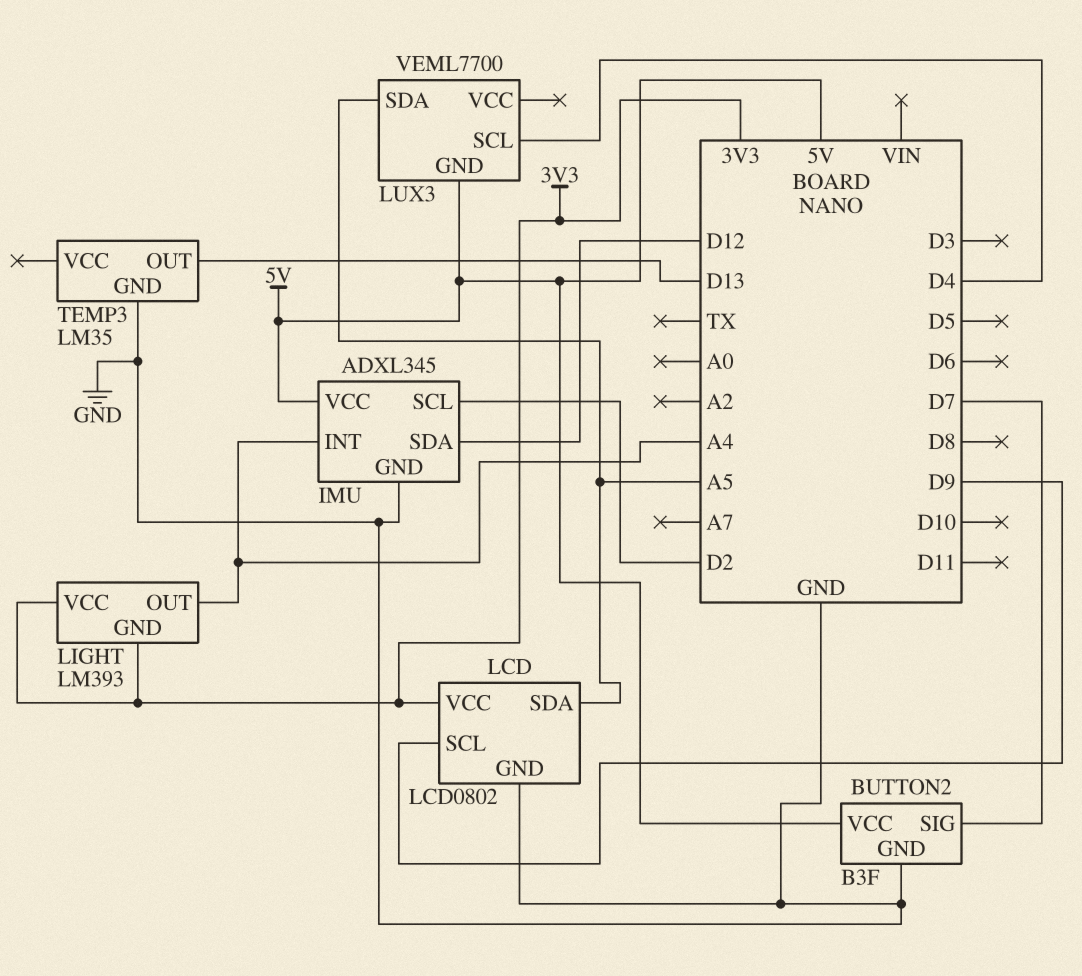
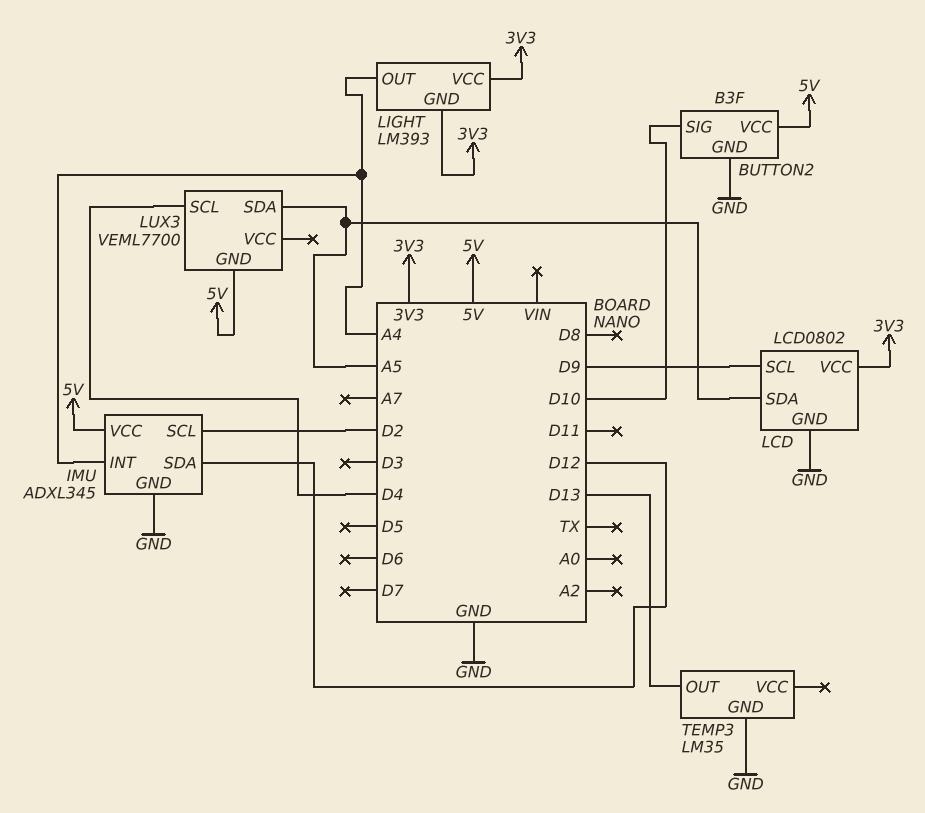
BUTTON2 pin SIG: D7 -> D10

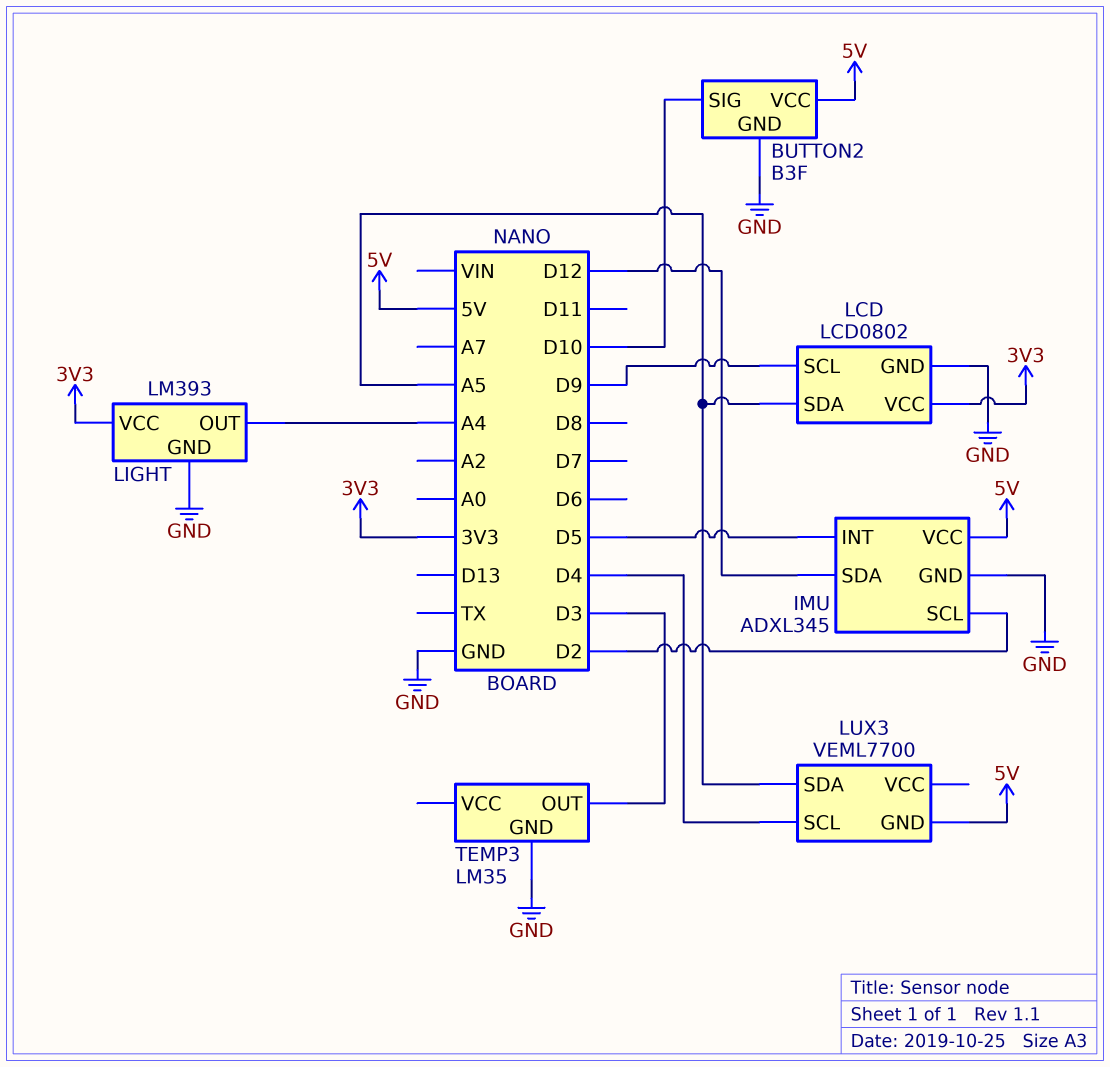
IMU pin INT: A4 -> D5
LIGHT pin GND: 3V3 -> GND
TEMP3 pin OUT: D13 -> D3

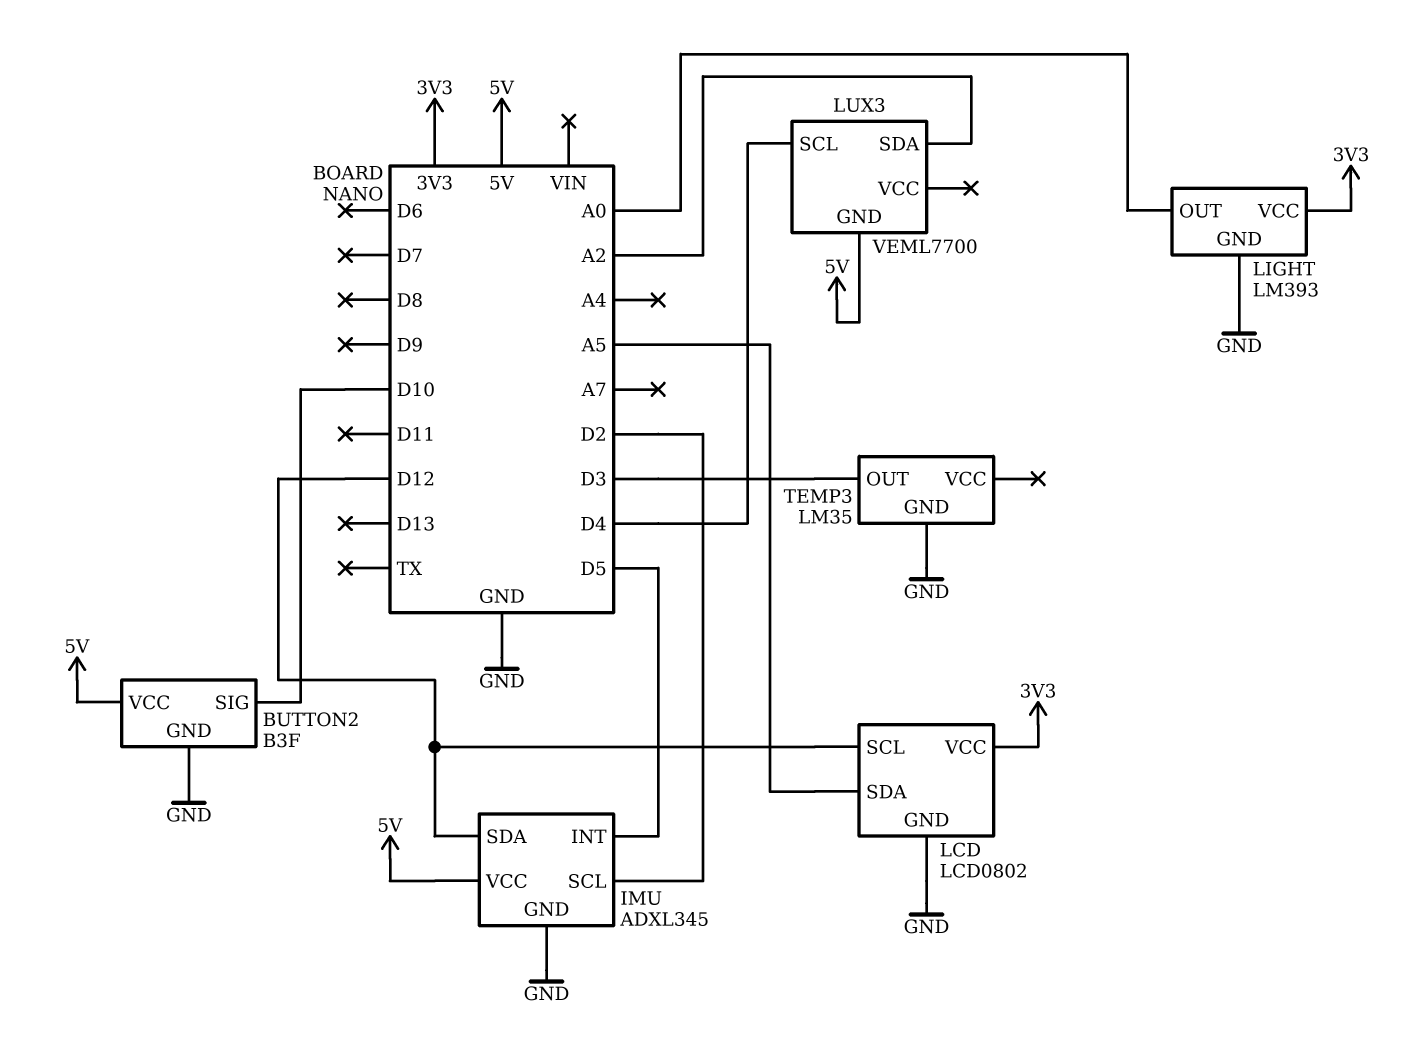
LCD pin SCL: D9 -> D12
LIGHT pin OUT: A4 -> A0
LUX3 pin SDA: A5 -> A2

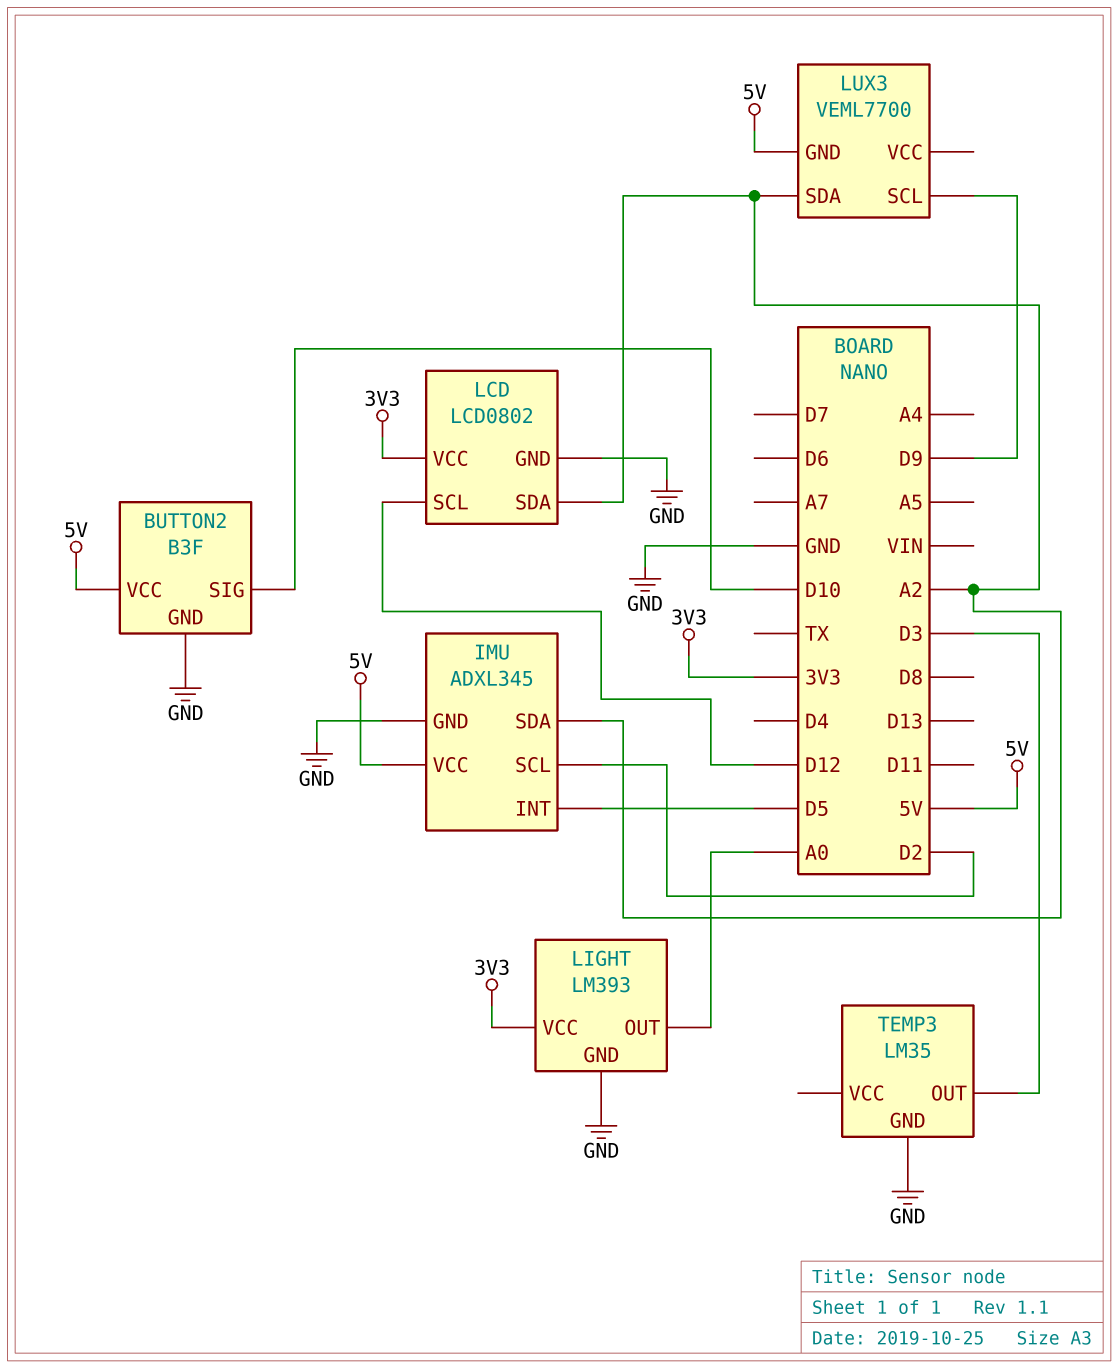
IMU pin SDA: D12 -> A2
LCD pin SDA: A5 -> A2
LUX3 pin SCL: D4 -> D9

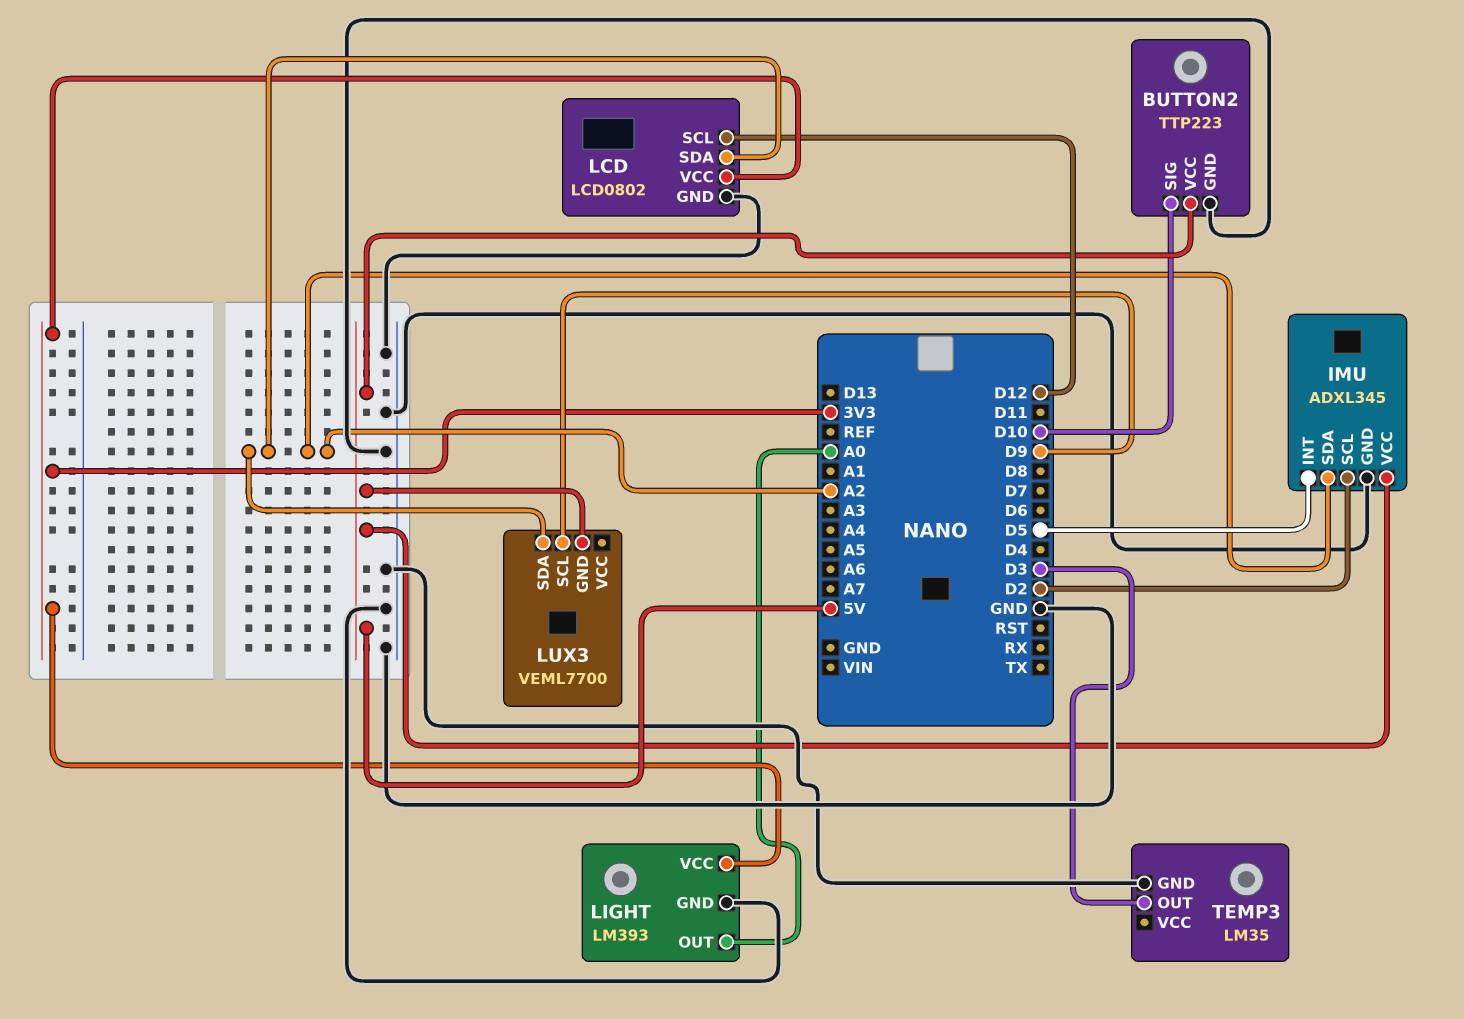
BUTTON2: B3F -> TTP223

